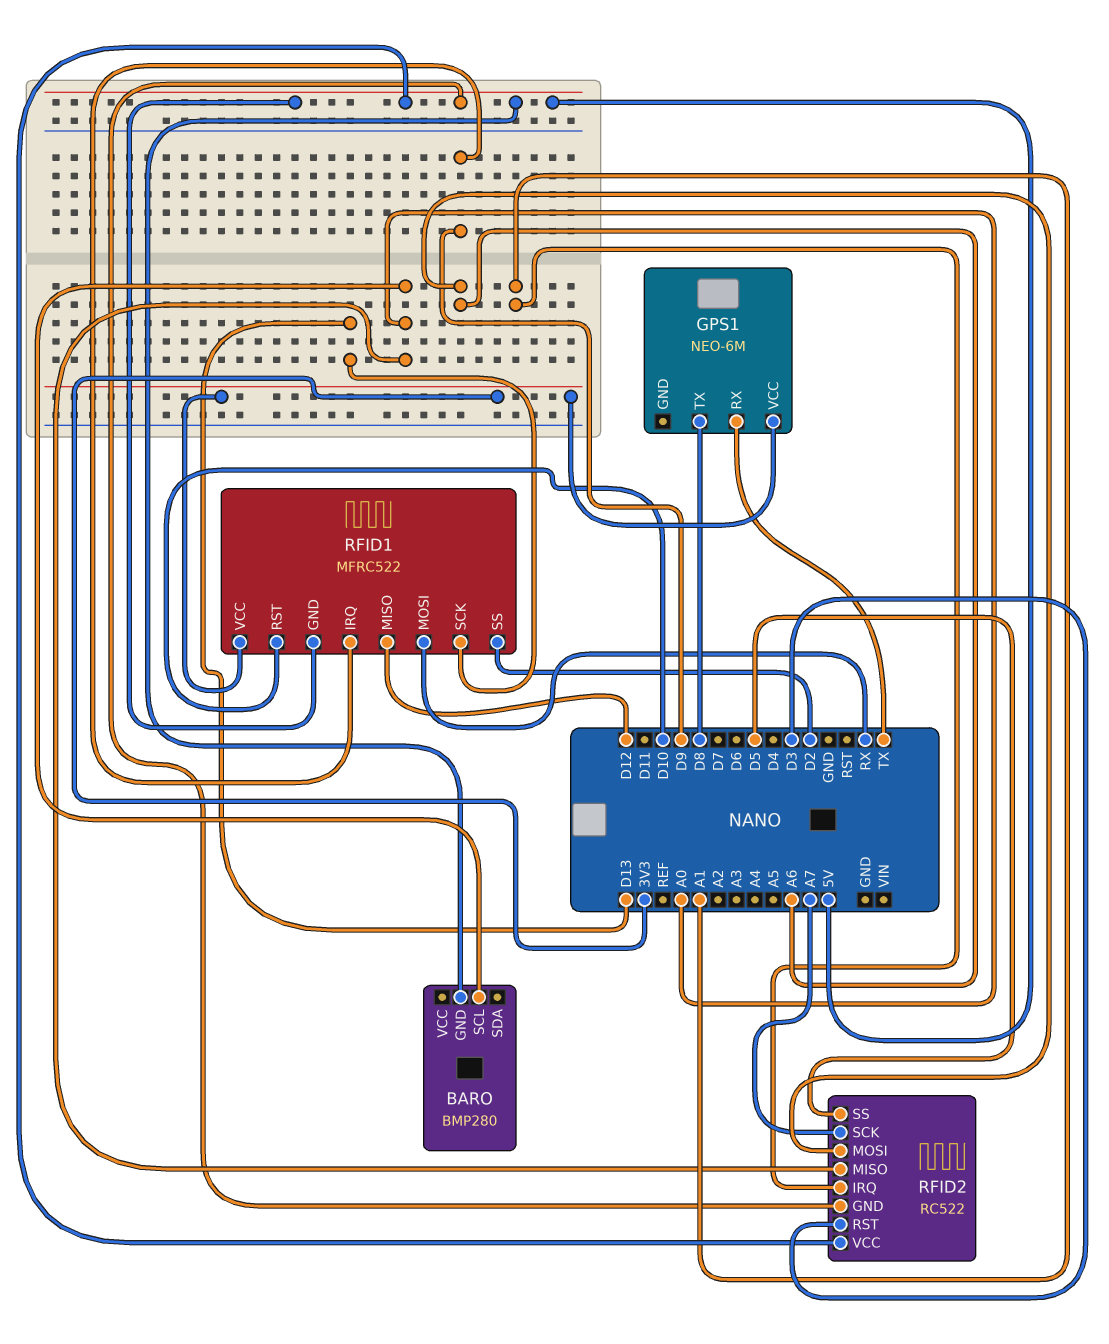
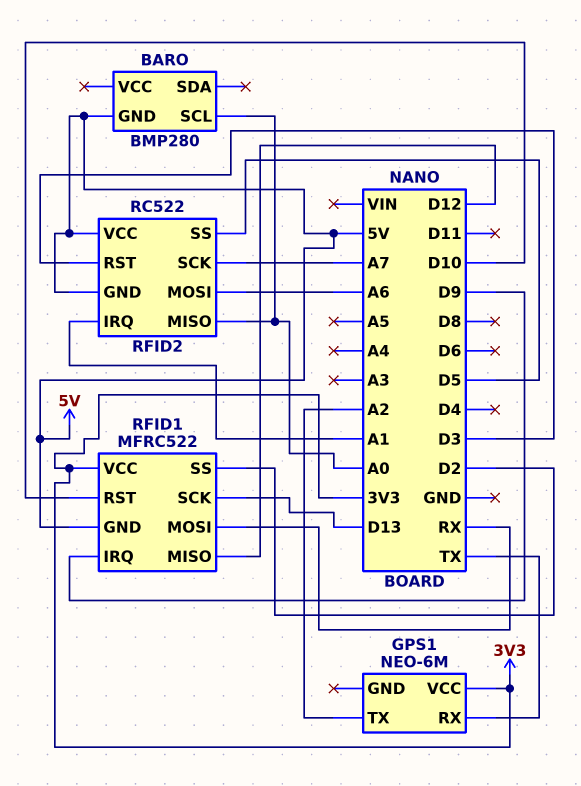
GPS1 pin TX: D8 -> A2

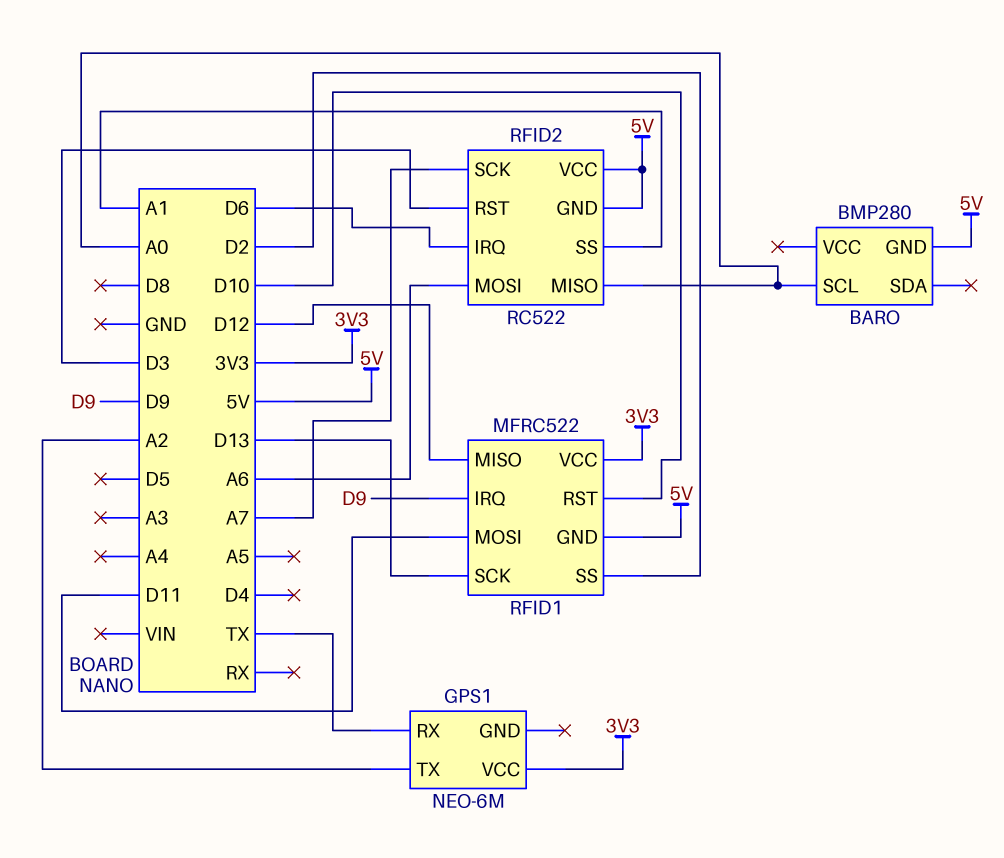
RFID1 pin MOSI: RX -> D11
RFID2 pin IRQ: A1 -> D6
RFID2 pin SS: D5 -> A1

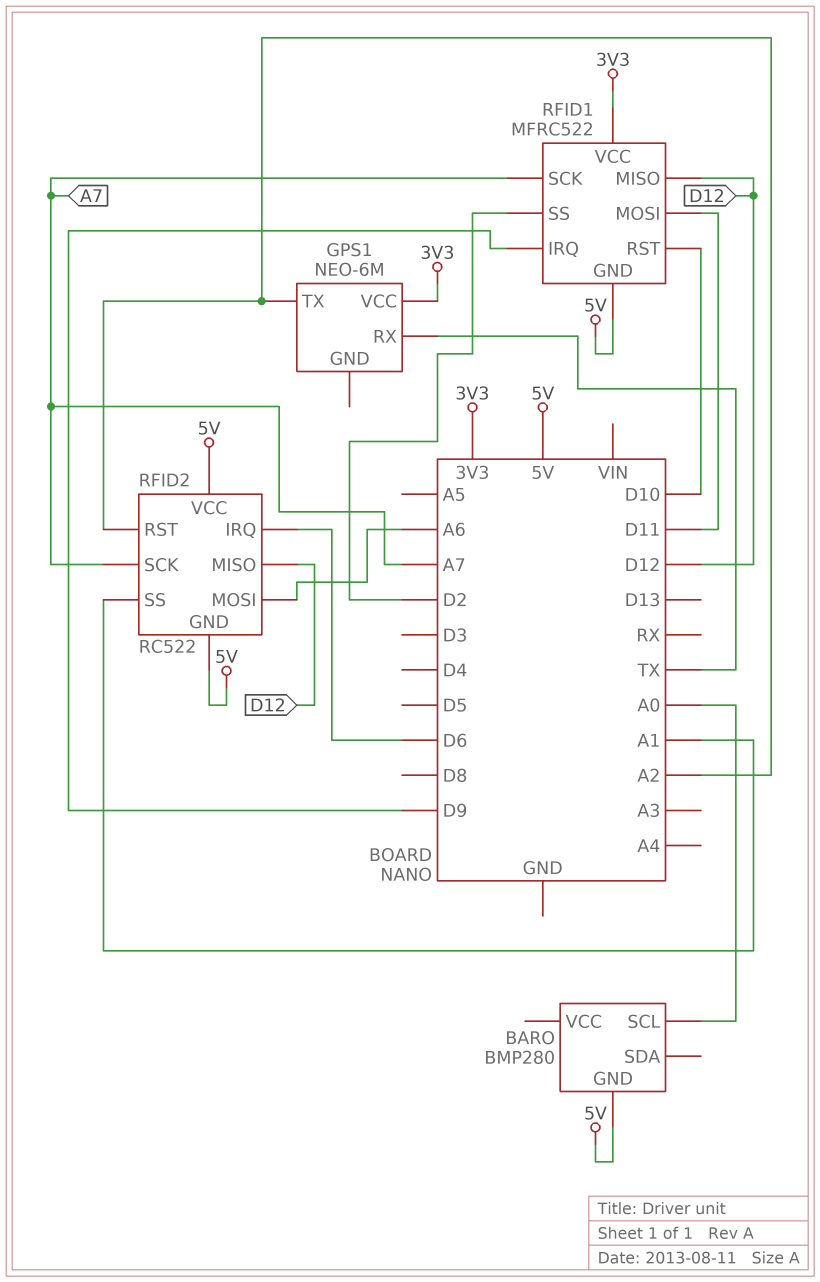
RFID1 pin SCK: D13 -> A7
RFID2 pin MISO: A0 -> D12
RFID2 pin RST: D3 -> A2

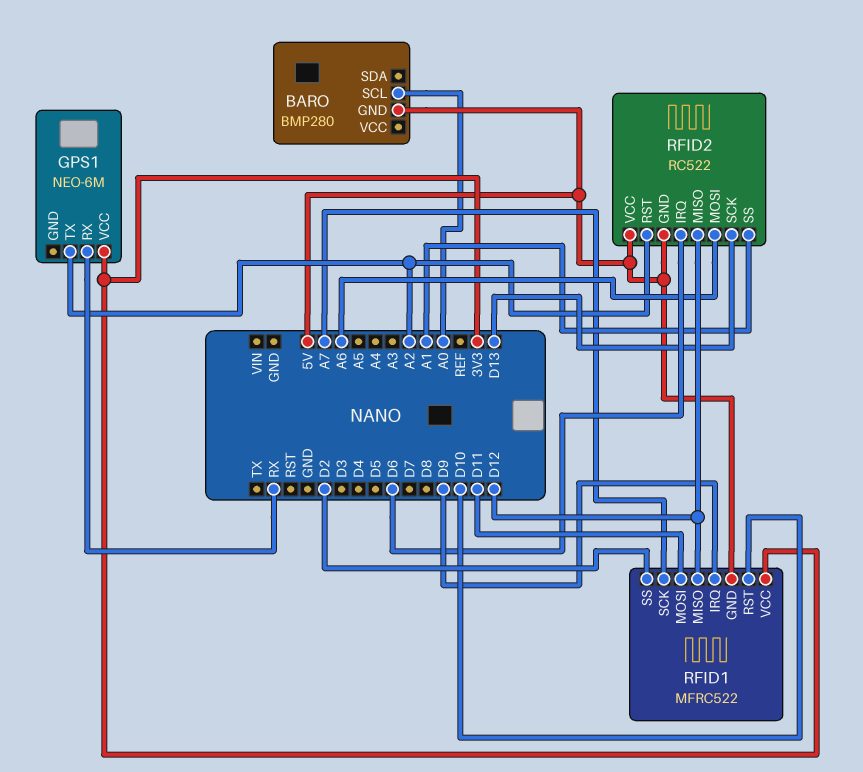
GPS1 pin RX: TX -> RX
RFID2 pin SCK: A7 -> D13

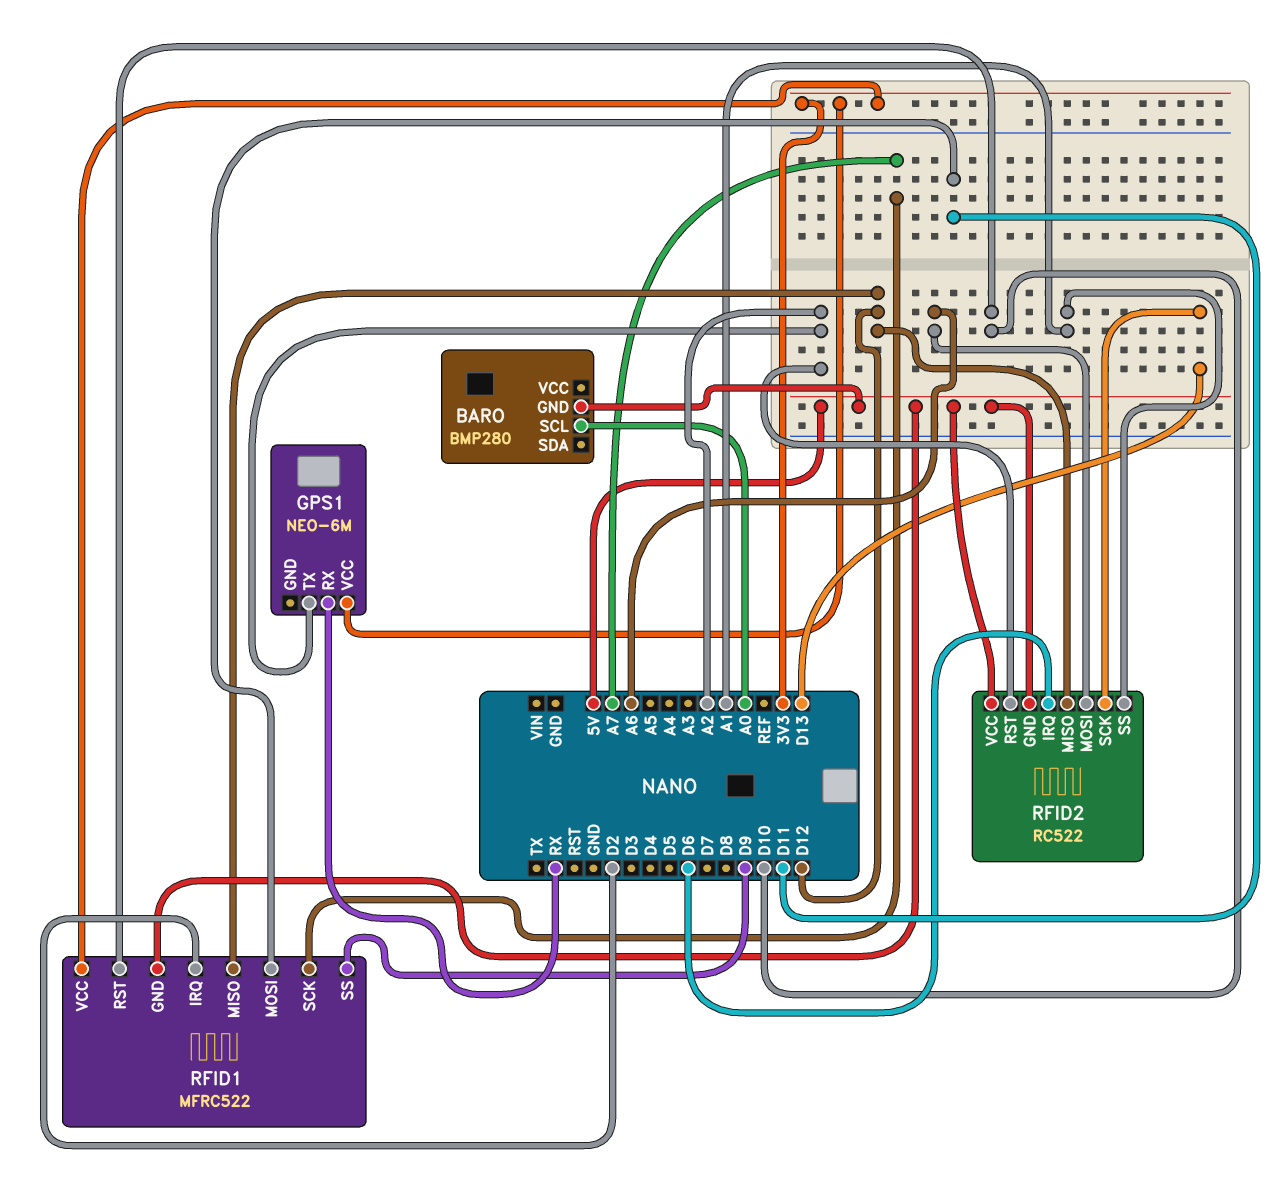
RFID1 pin IRQ: D9 -> D2
RFID1 pin SS: D2 -> D9

